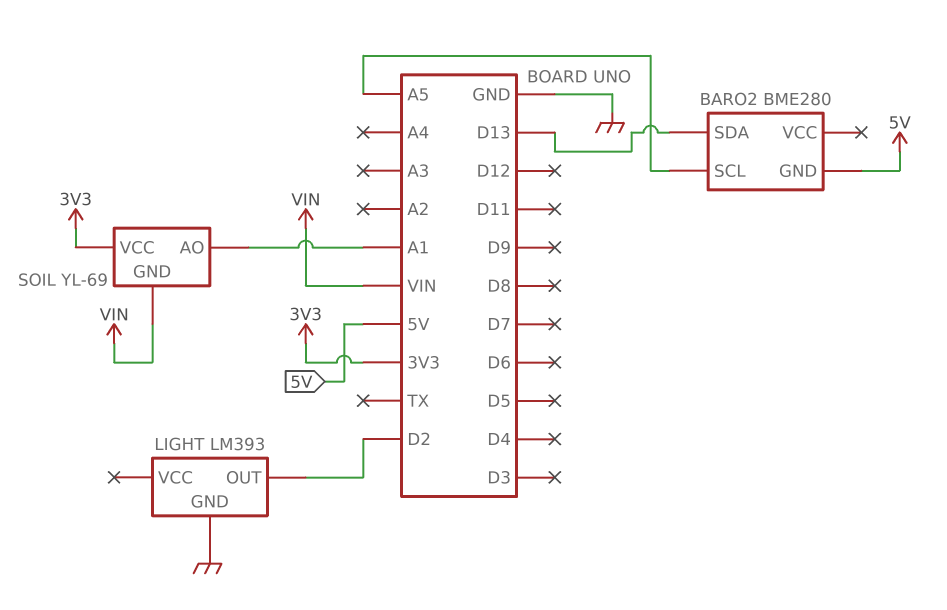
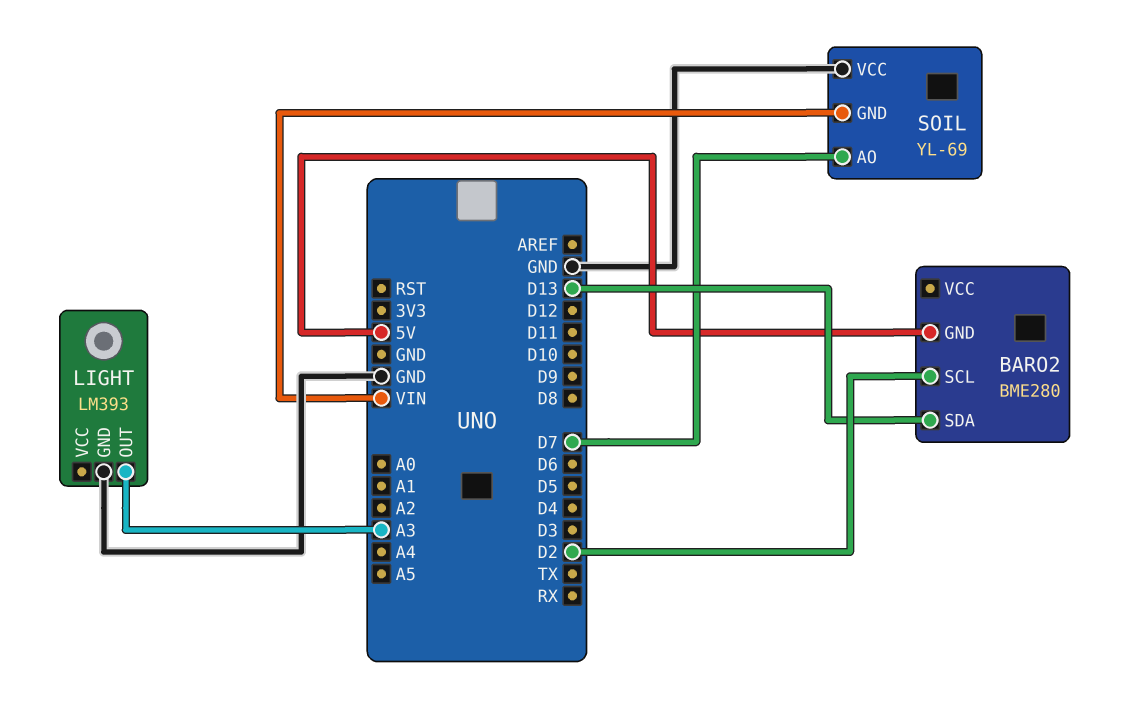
BARO2 pin SCL: A5 -> D2
LIGHT pin OUT: D2 -> A3
SOIL pin AO: A1 -> D7
SOIL pin VCC: 3V3 -> GND

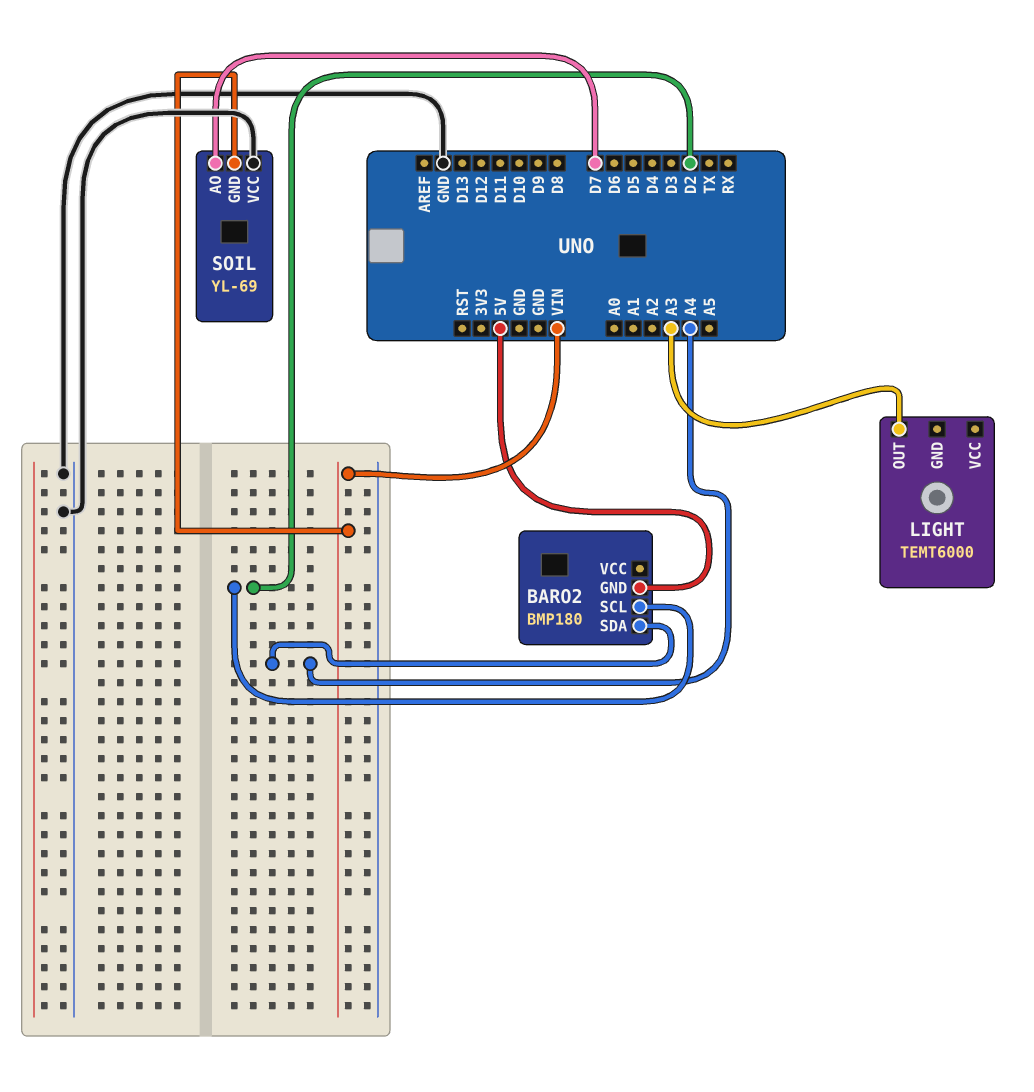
BARO2: BME280 -> BMP180
BARO2 pin SDA: D13 -> A4
LIGHT: LM393 -> TEMT6000
LIGHT pin GND: GND -> none

